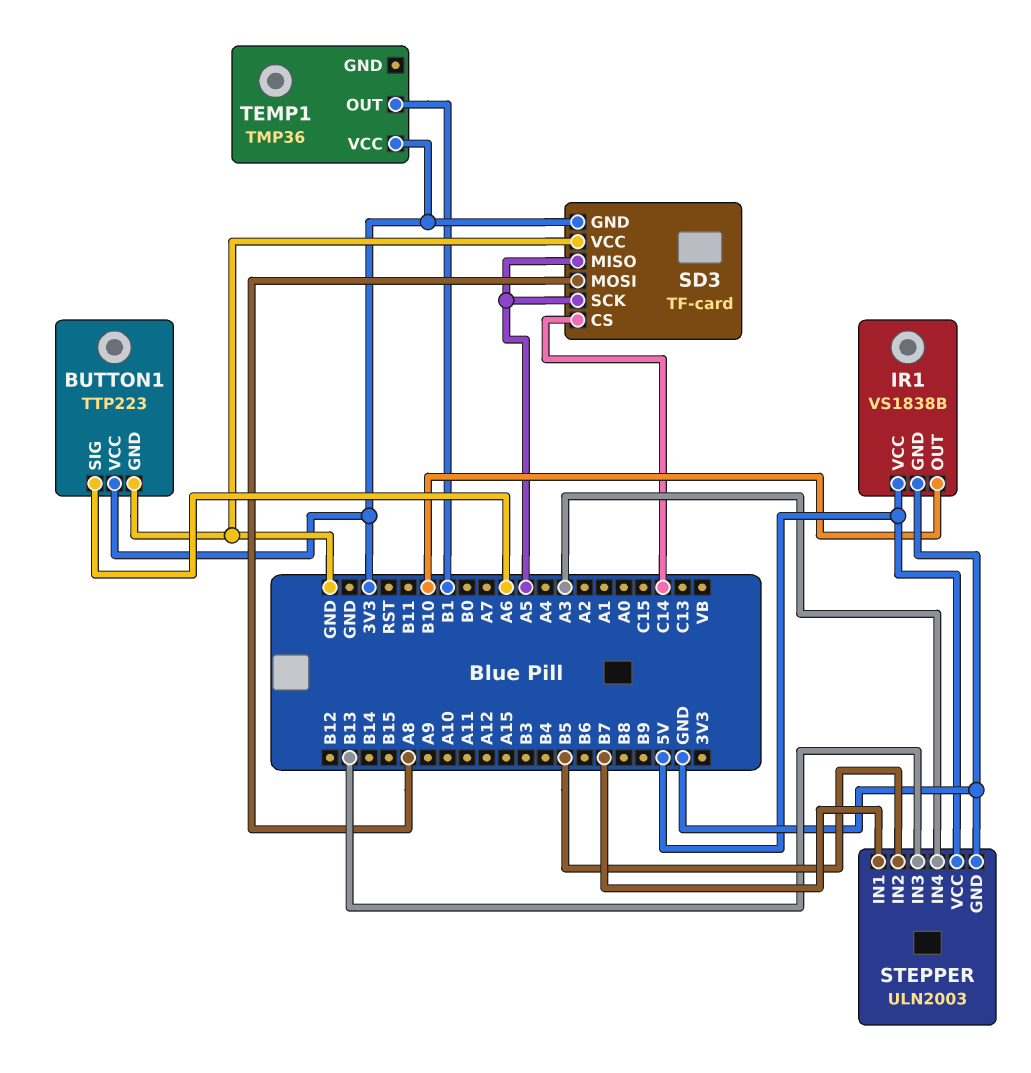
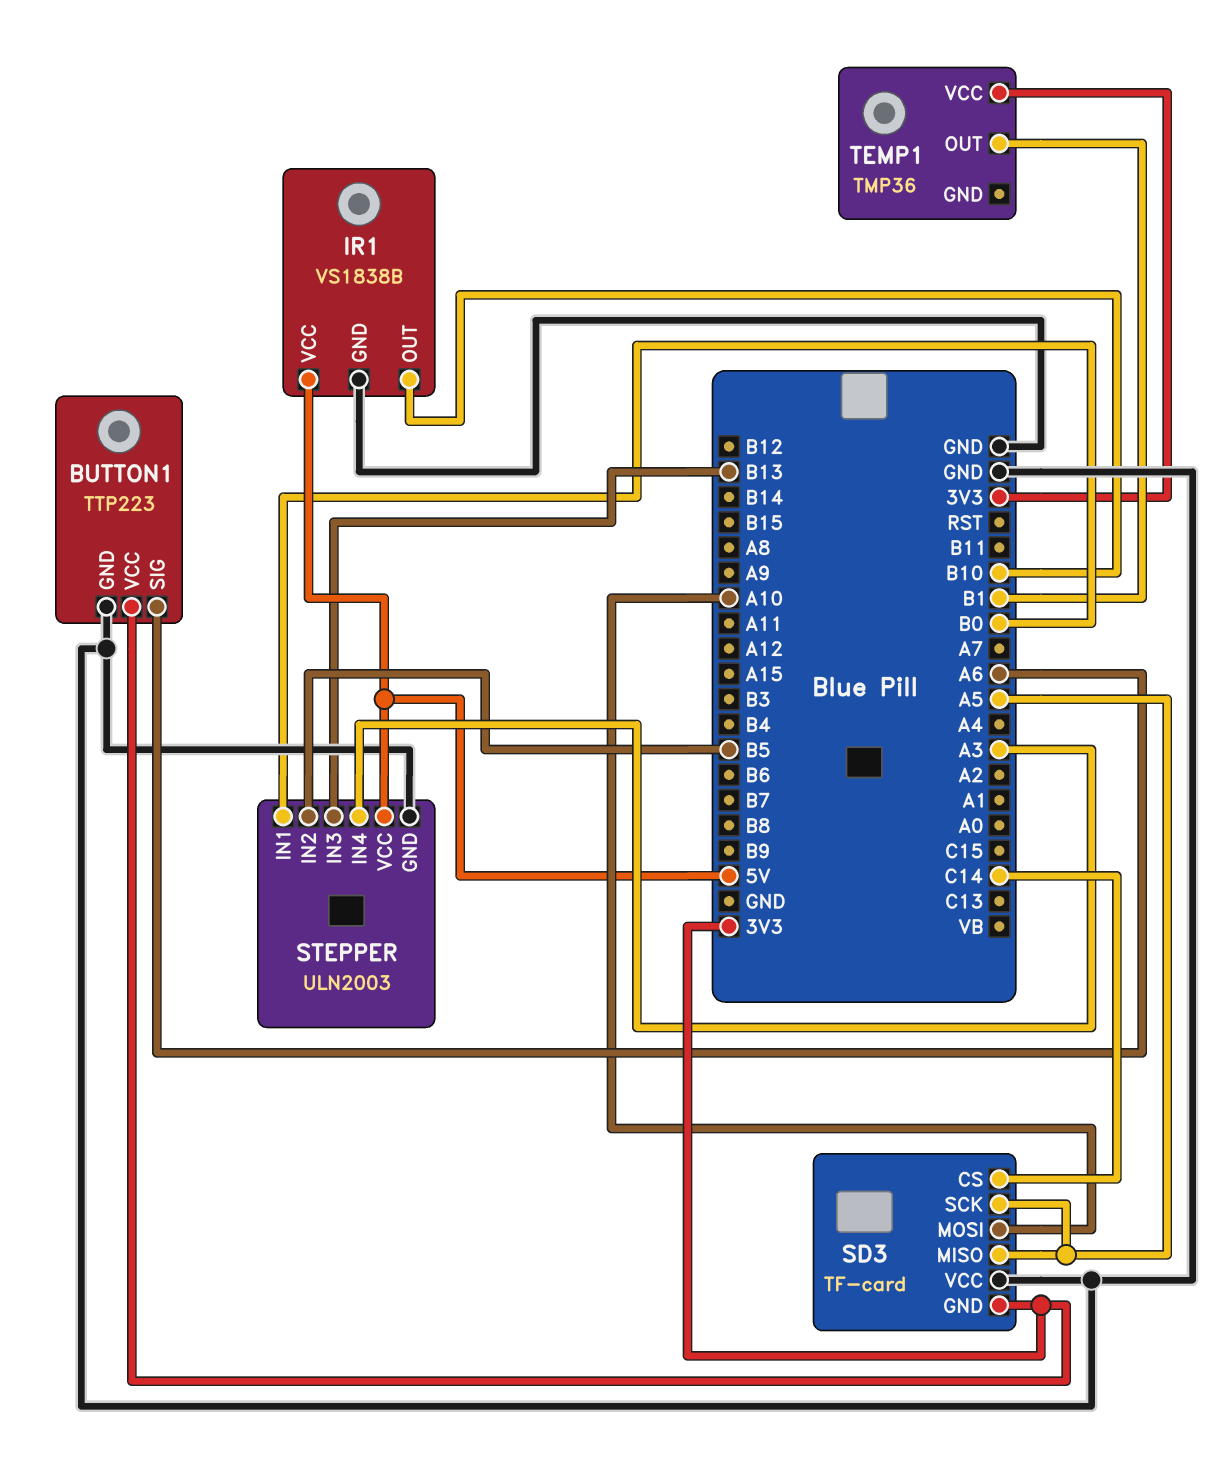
SD3 pin MOSI: A8 -> A10
STEPPER pin IN1: B7 -> B0

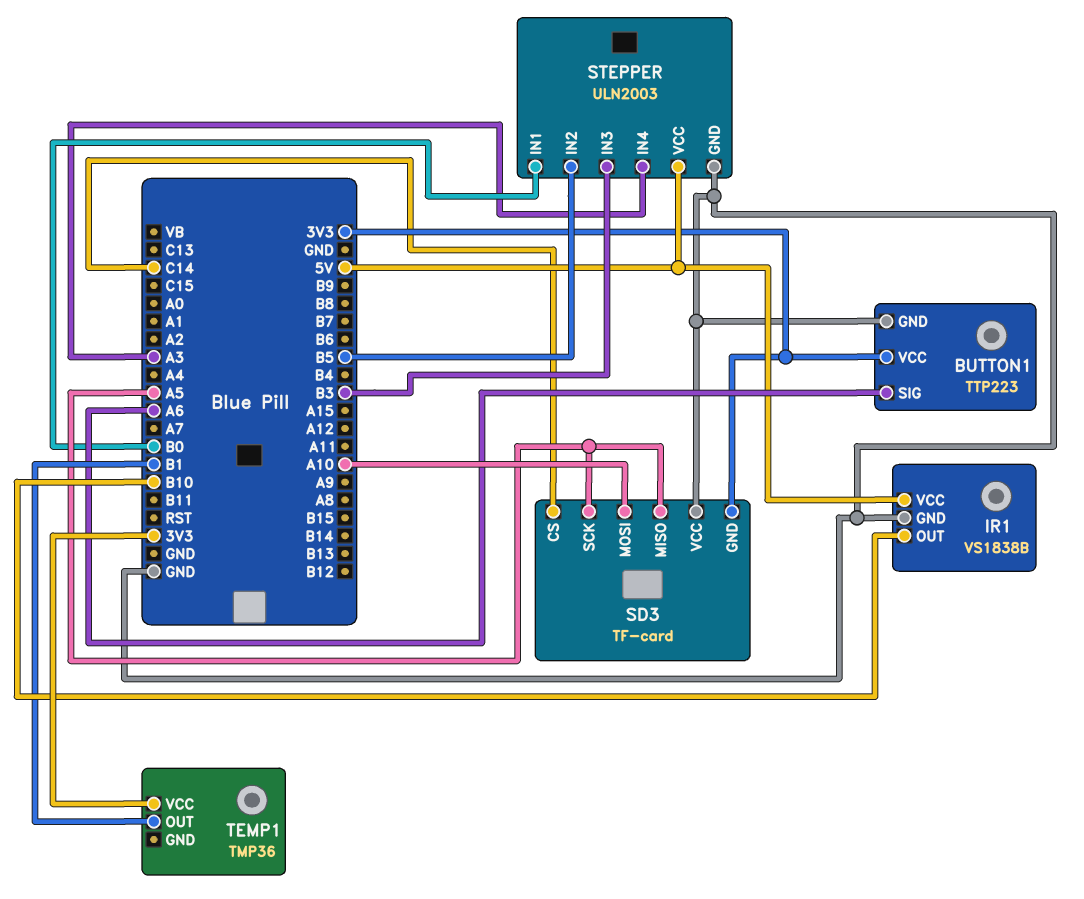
STEPPER pin IN3: B13 -> B3

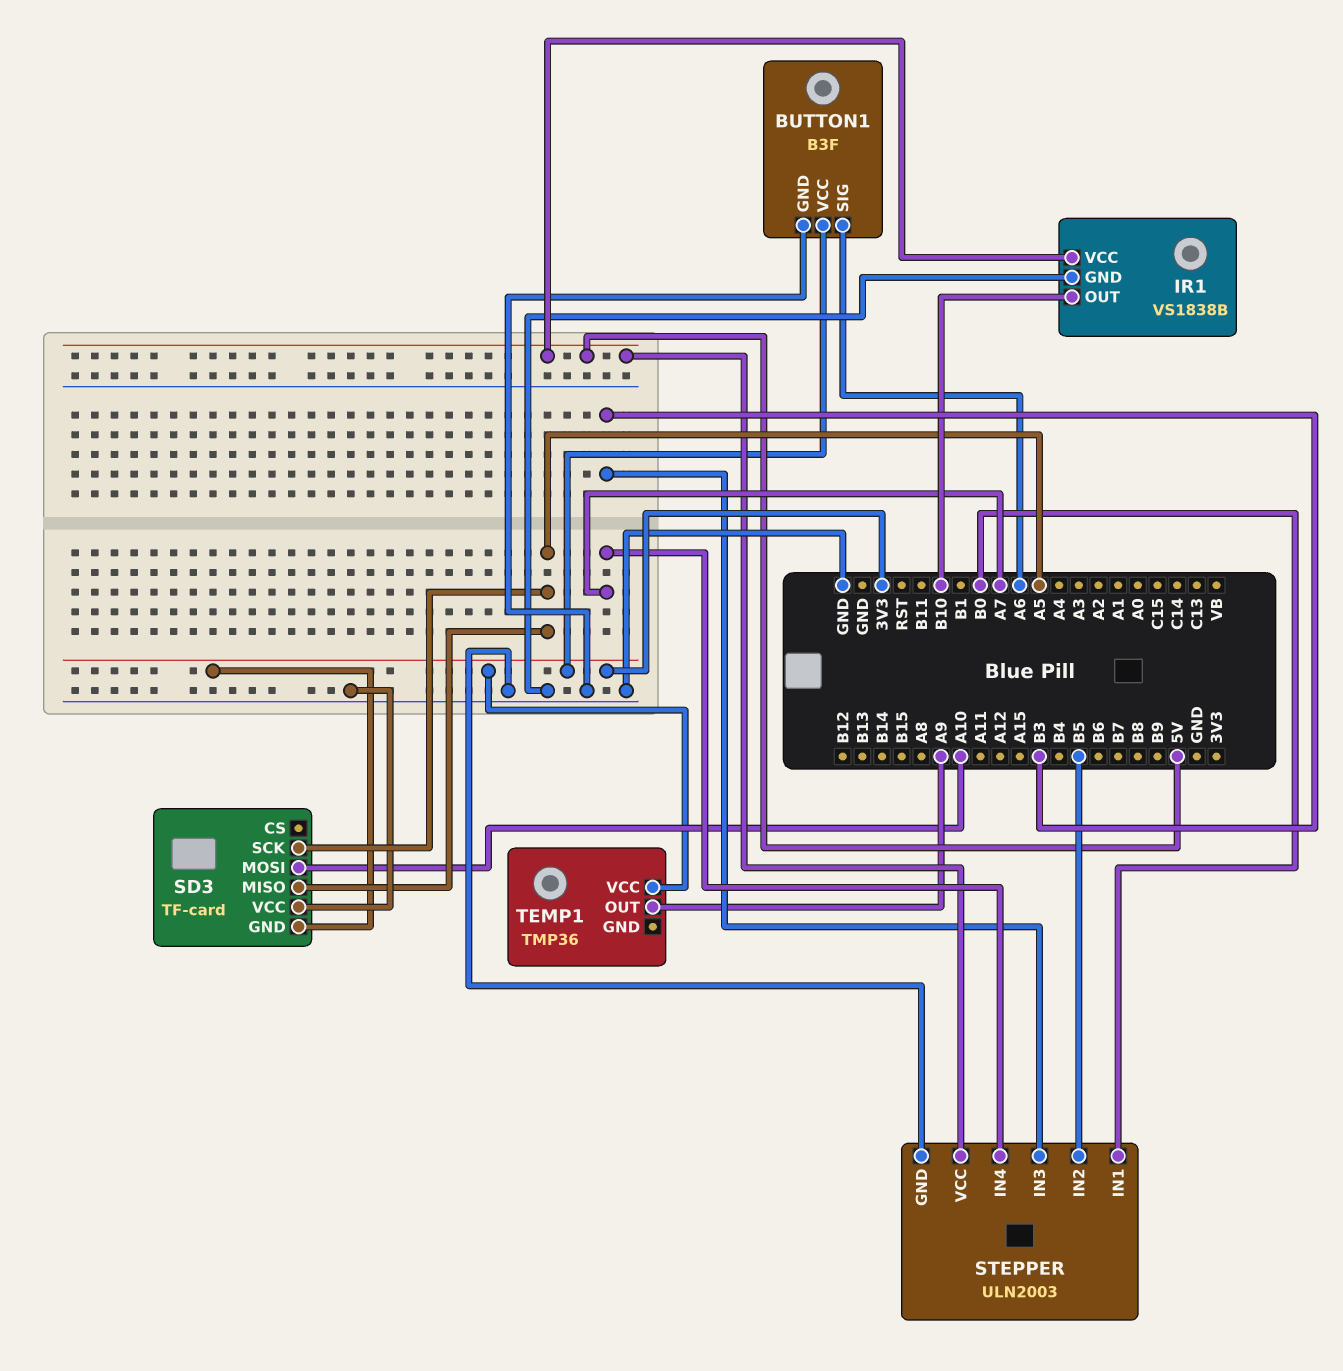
BUTTON1: TTP223 -> B3F
SD3 pin CS: C14 -> none
STEPPER pin IN4: A3 -> A7
TEMP1 pin OUT: B1 -> A9

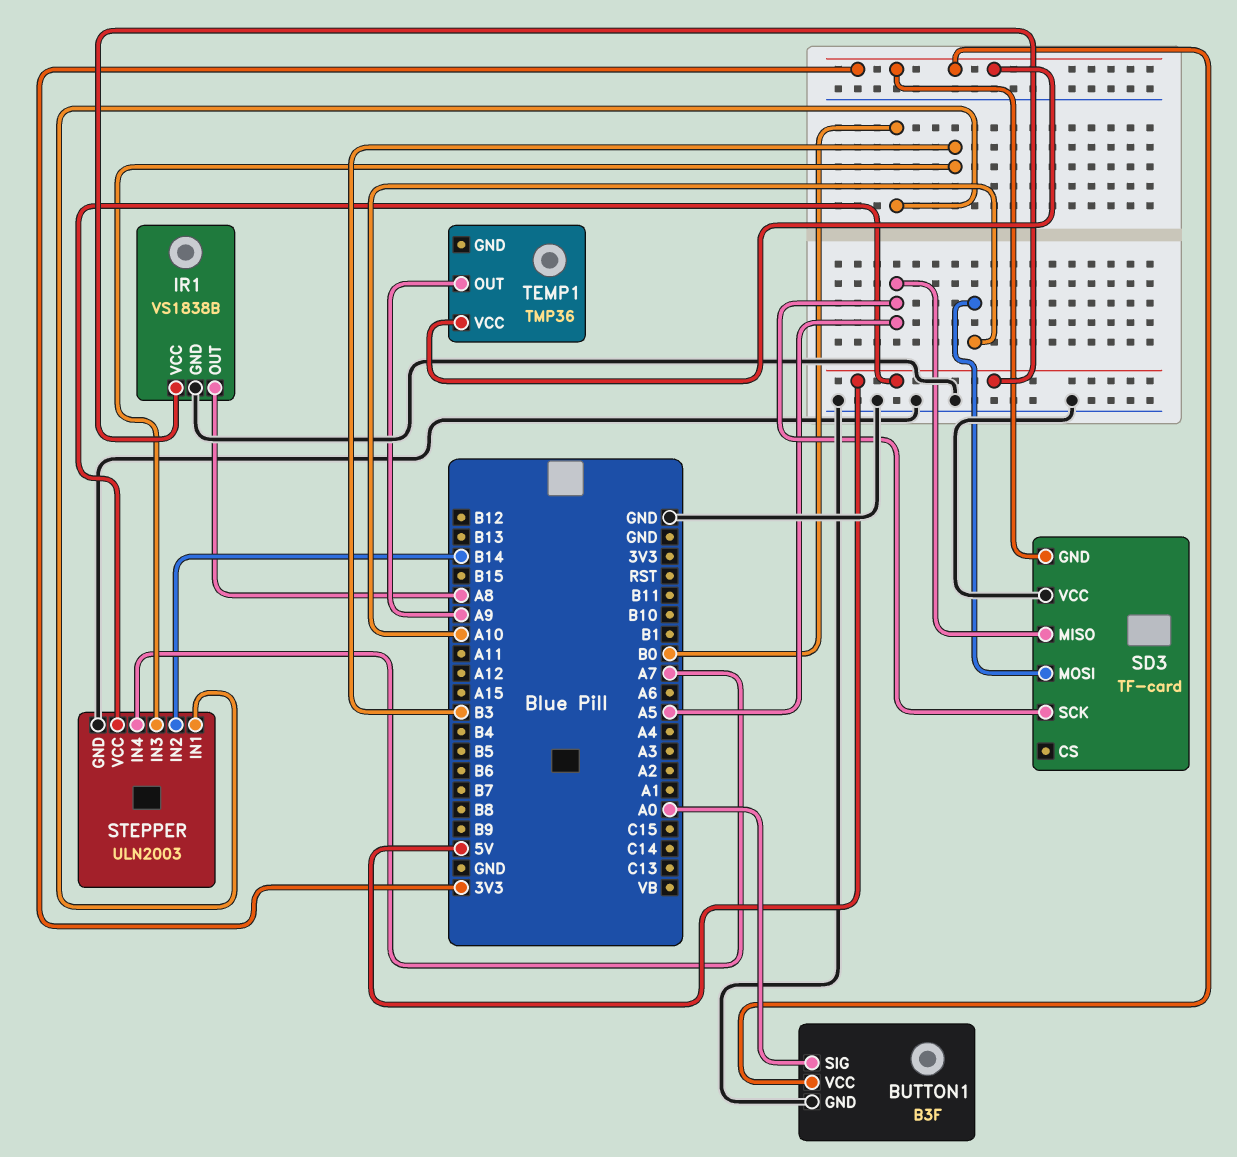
BUTTON1 pin SIG: A6 -> A0
IR1 pin OUT: B10 -> A8
STEPPER pin IN2: B5 -> B14

